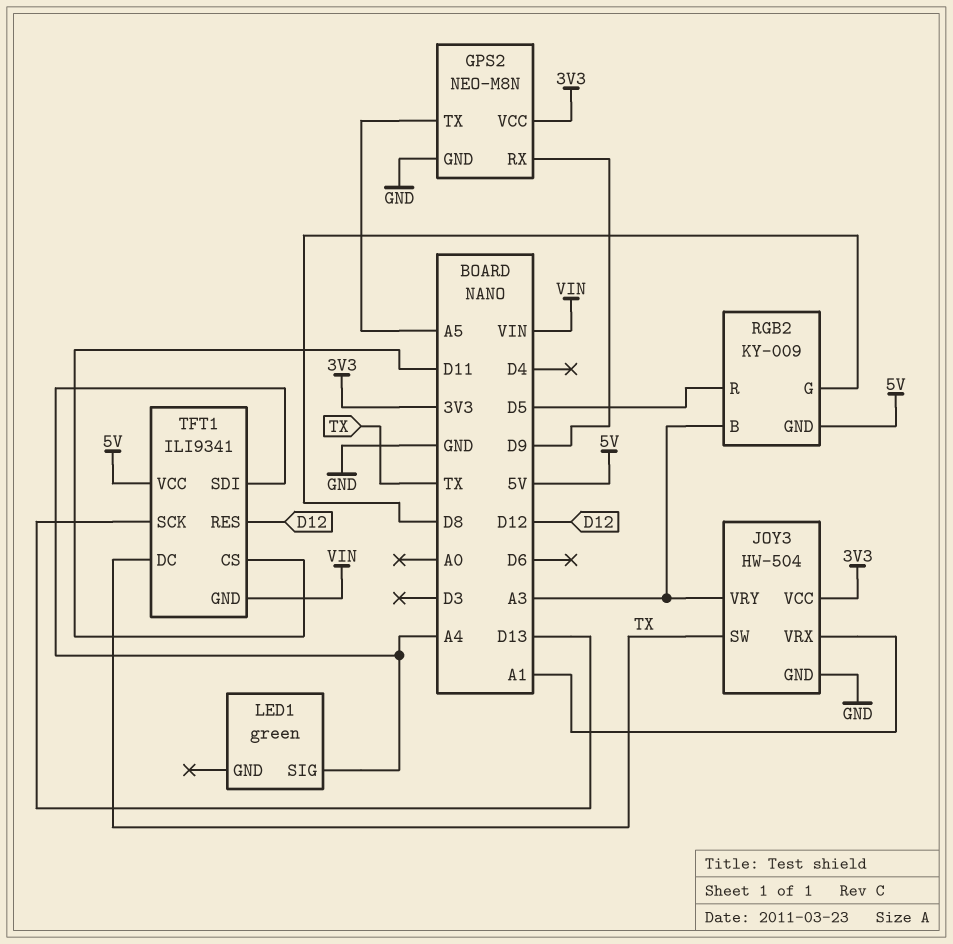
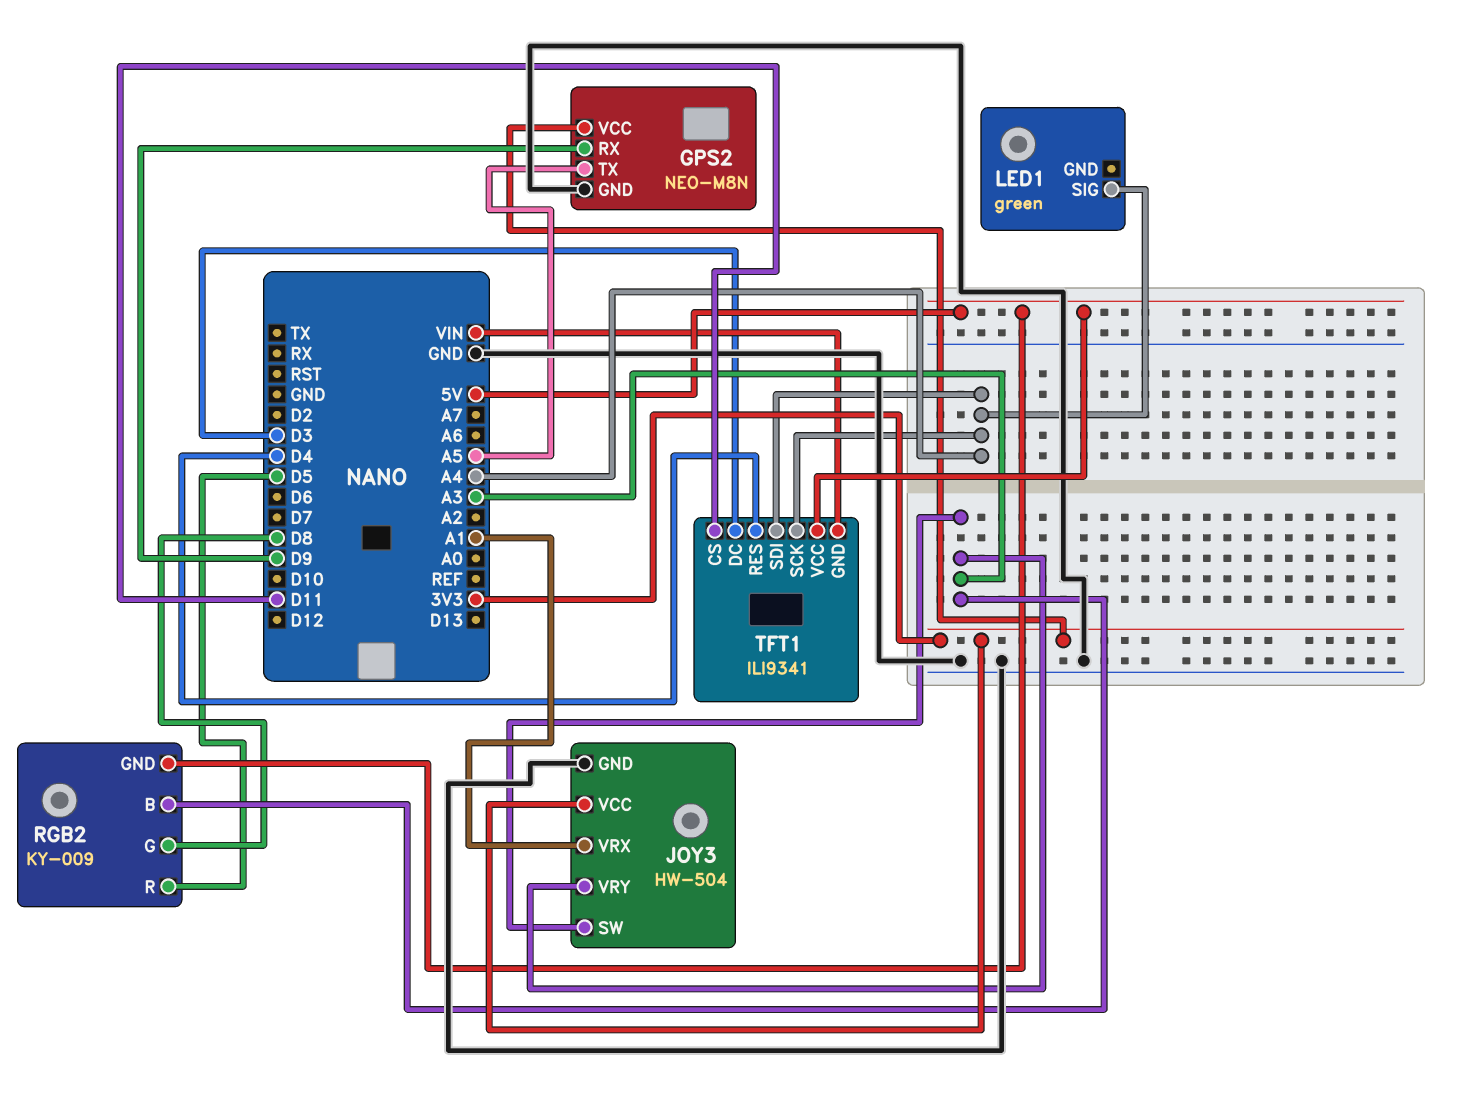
JOY3 pin SW: TX -> A3
TFT1 pin DC: TX -> D3
TFT1 pin RES: D12 -> D4
TFT1 pin SCK: D13 -> A4

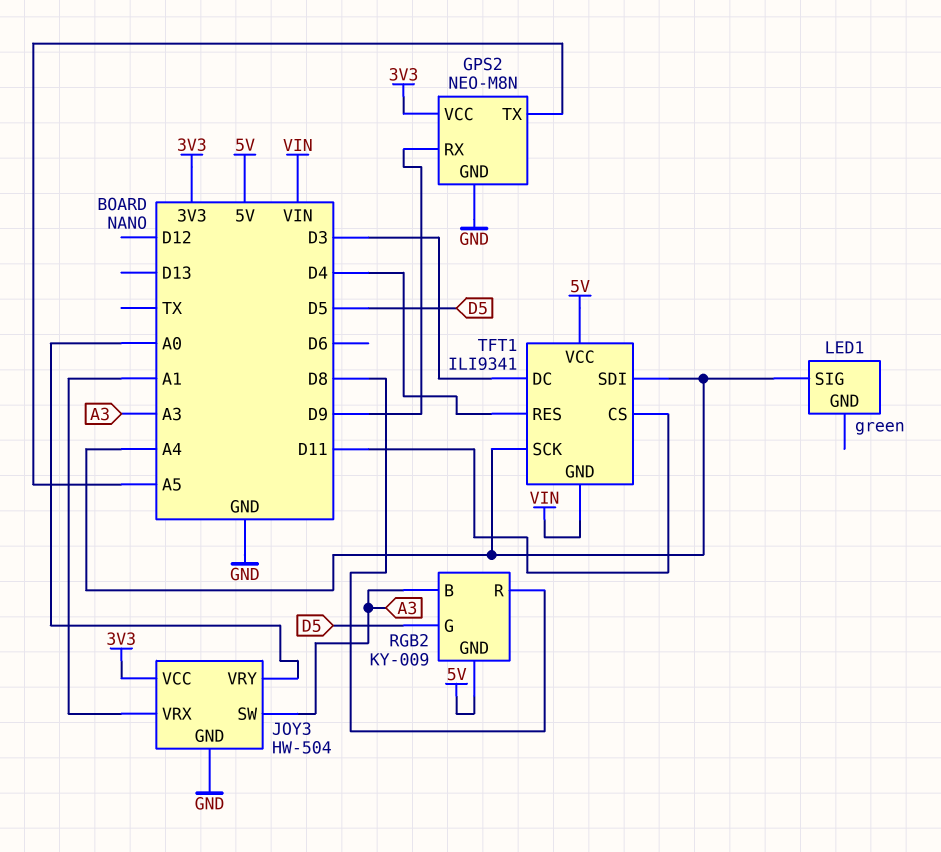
JOY3 pin VRY: A3 -> A0
RGB2 pin G: D8 -> D5
RGB2 pin R: D5 -> D8

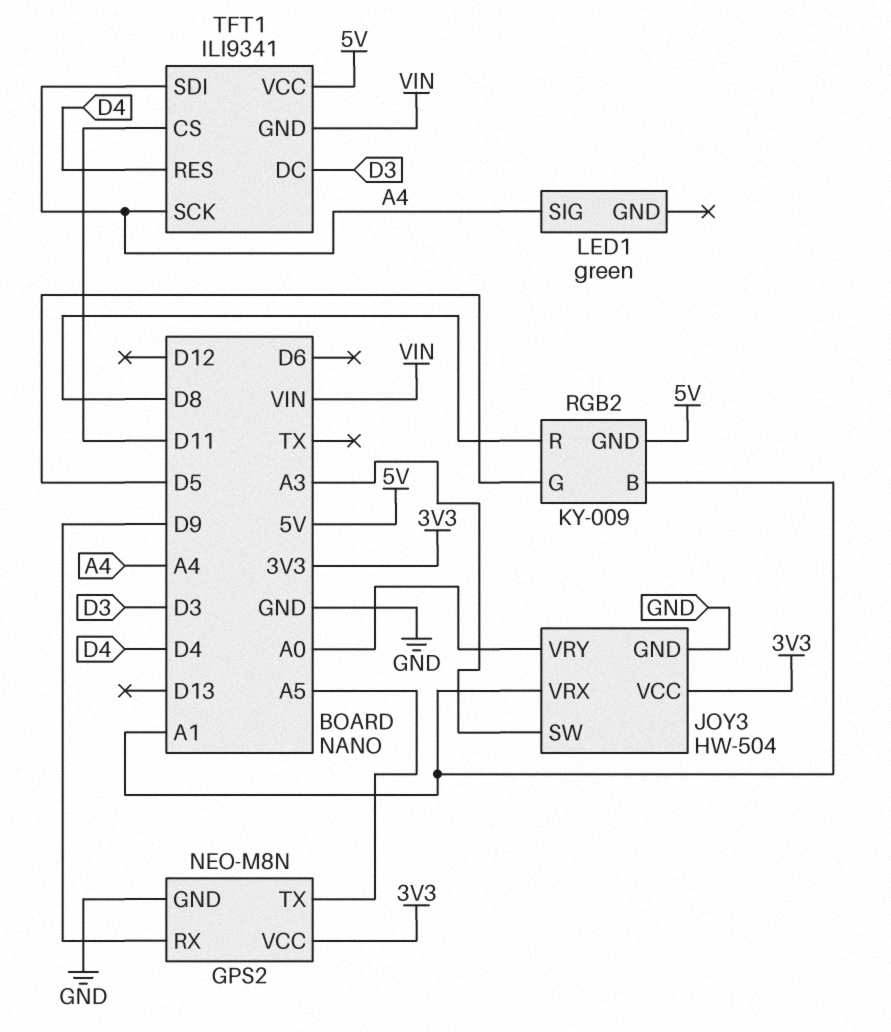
RGB2 pin B: A3 -> A1

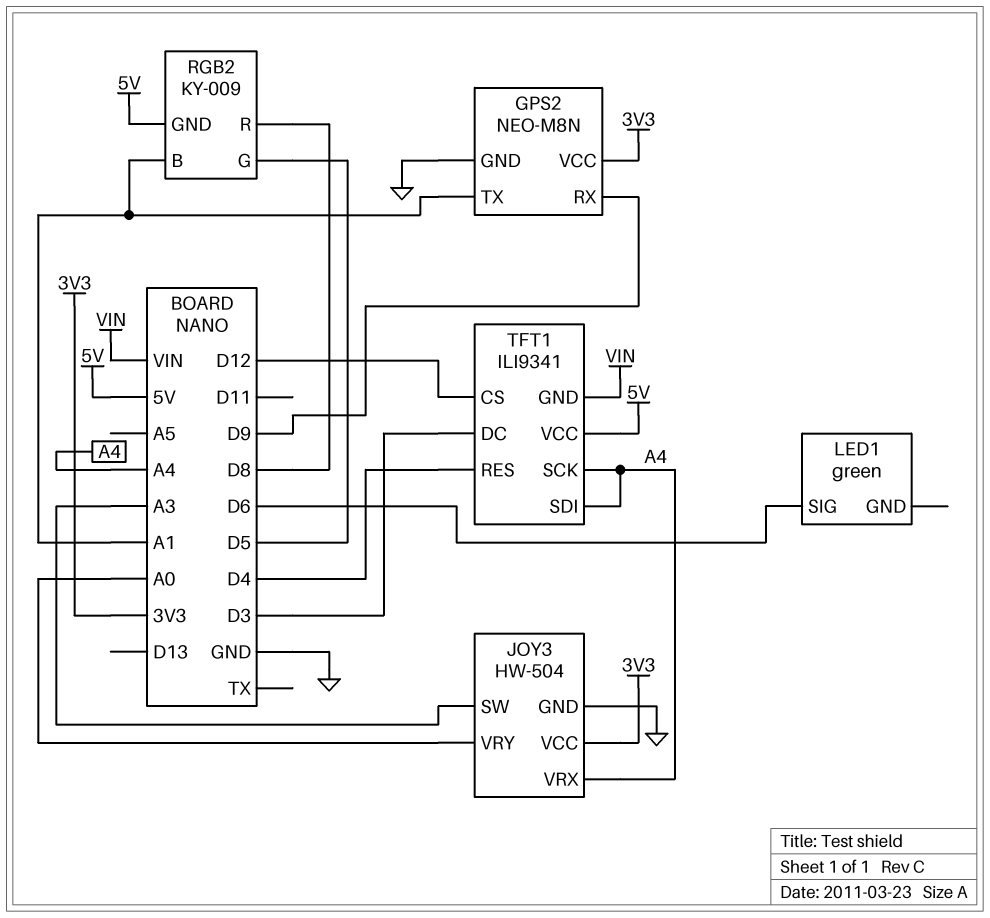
GPS2 pin TX: A5 -> A1
JOY3 pin VRX: A1 -> A4
LED1 pin SIG: A4 -> D6
TFT1 pin CS: D11 -> D12

